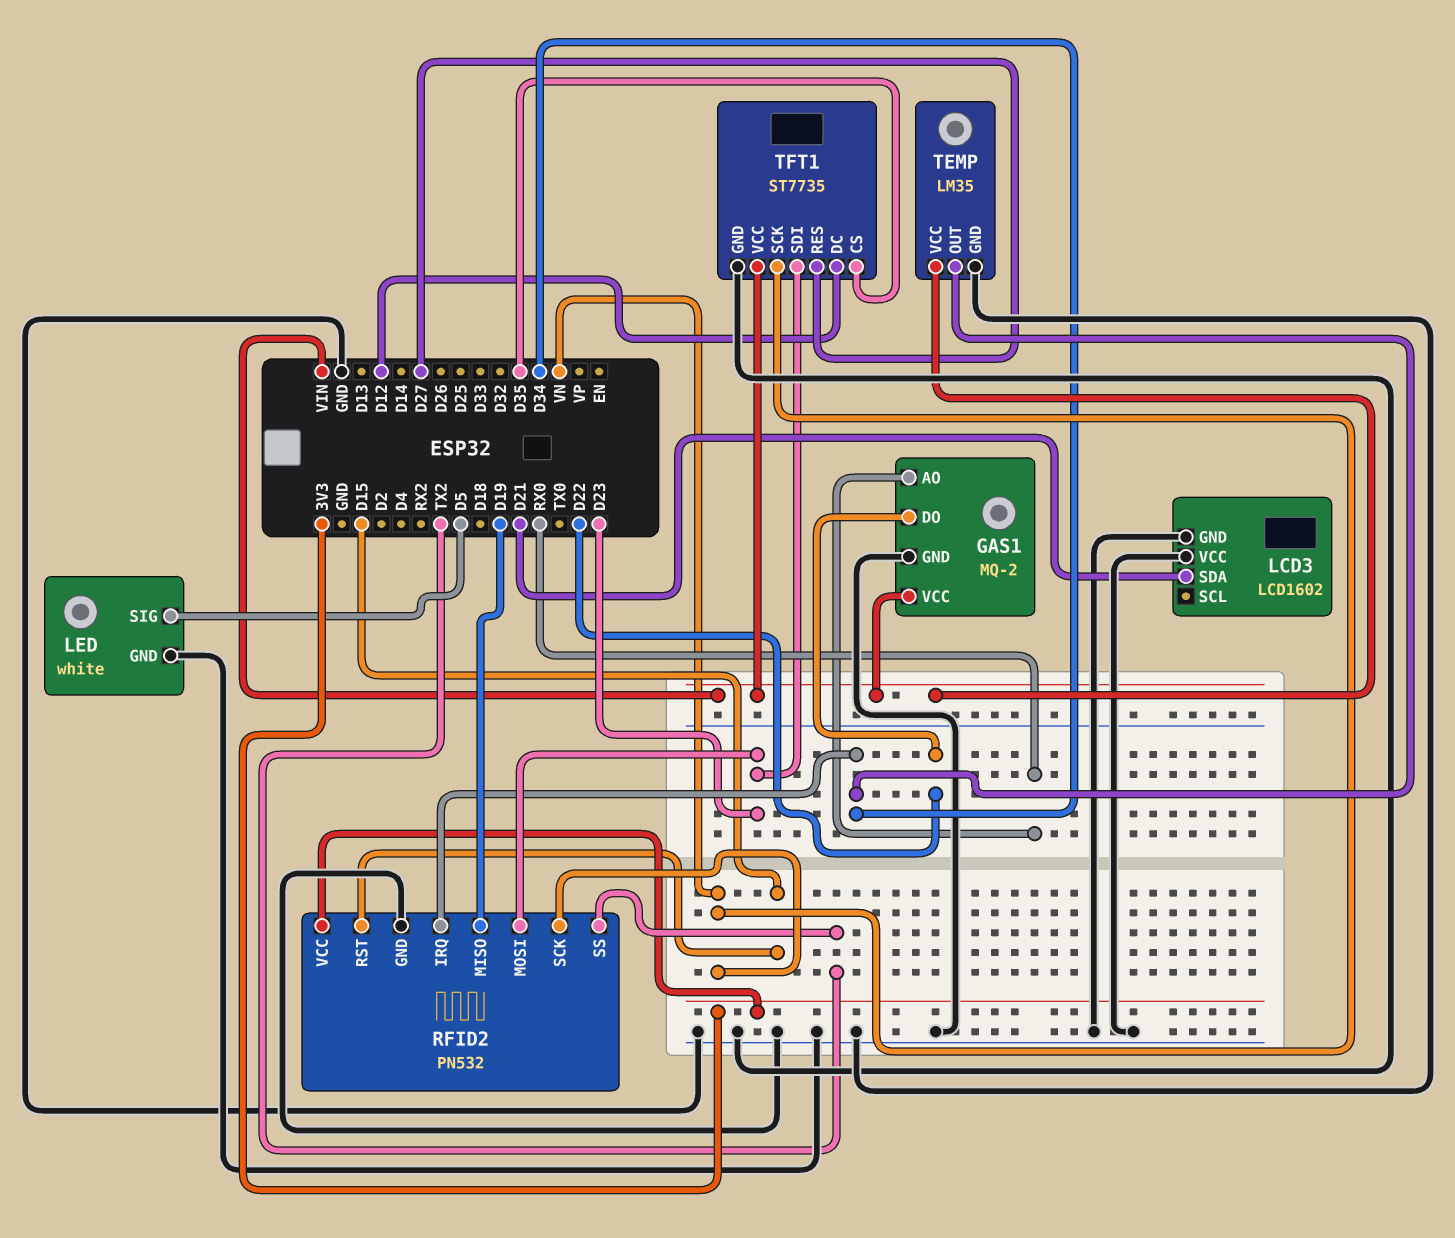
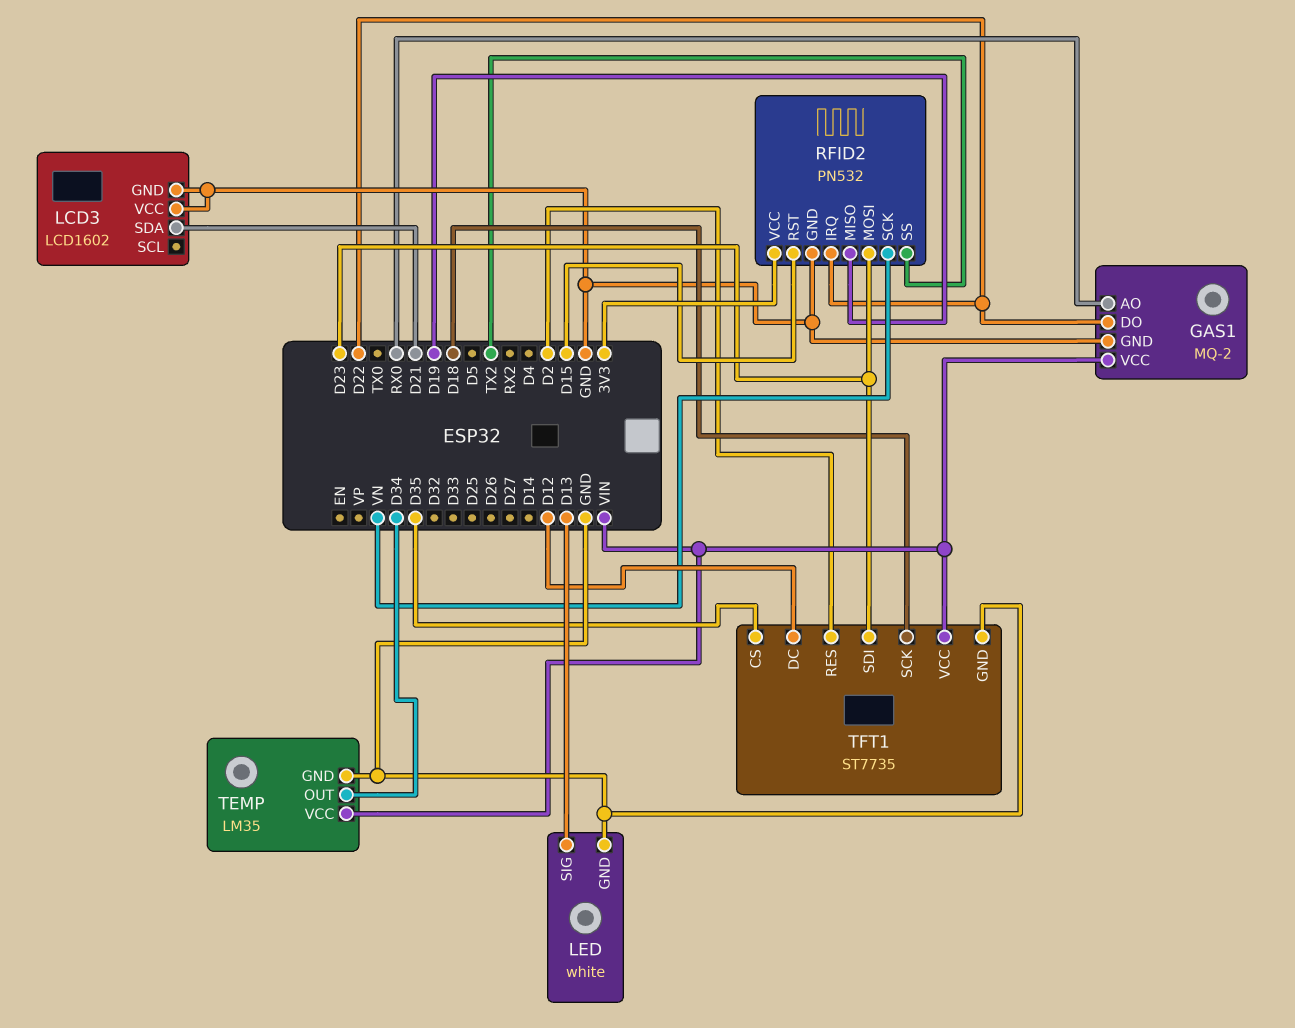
LED pin SIG: D5 -> D13
RFID2 pin IRQ: D34 -> D22
TFT1 pin RES: D27 -> D2
TFT1 pin SCK: VN -> D18

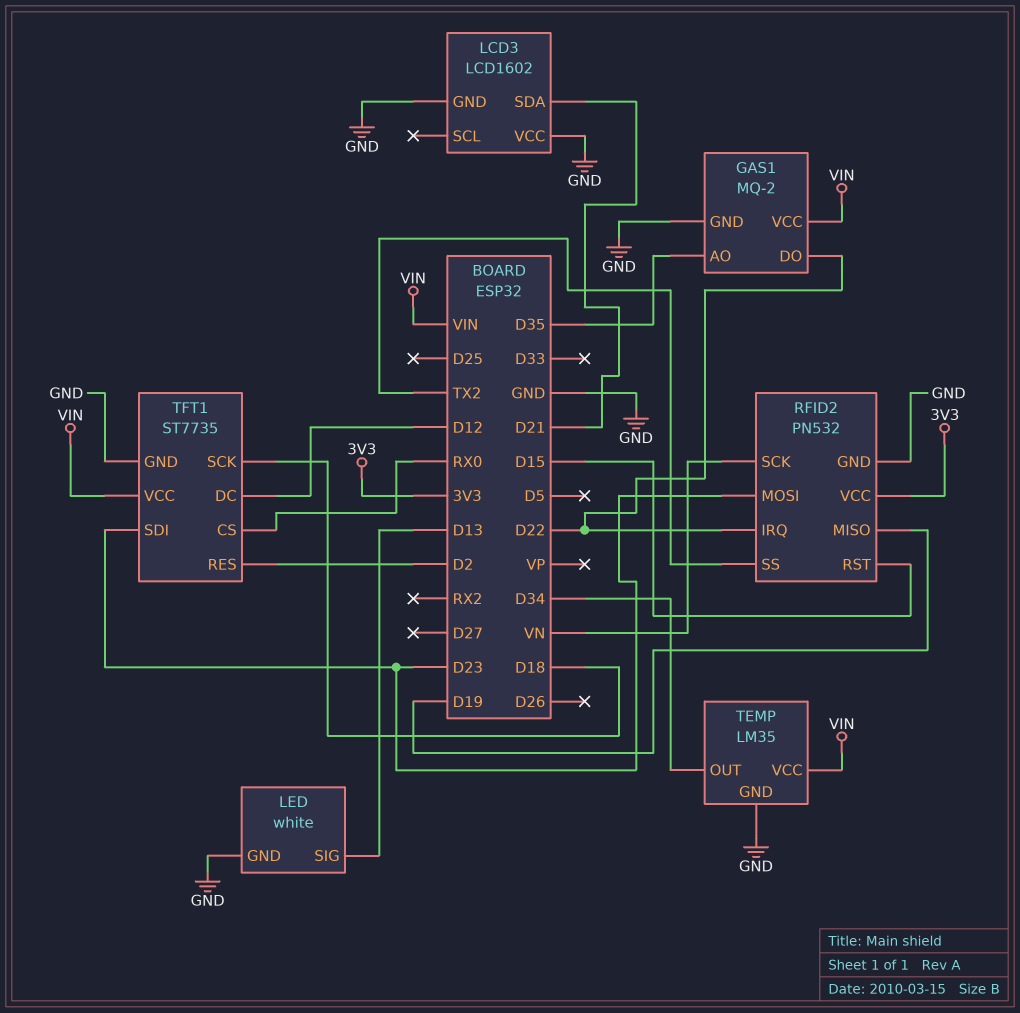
GAS1 pin AO: RX0 -> D35
TFT1 pin CS: D35 -> RX0

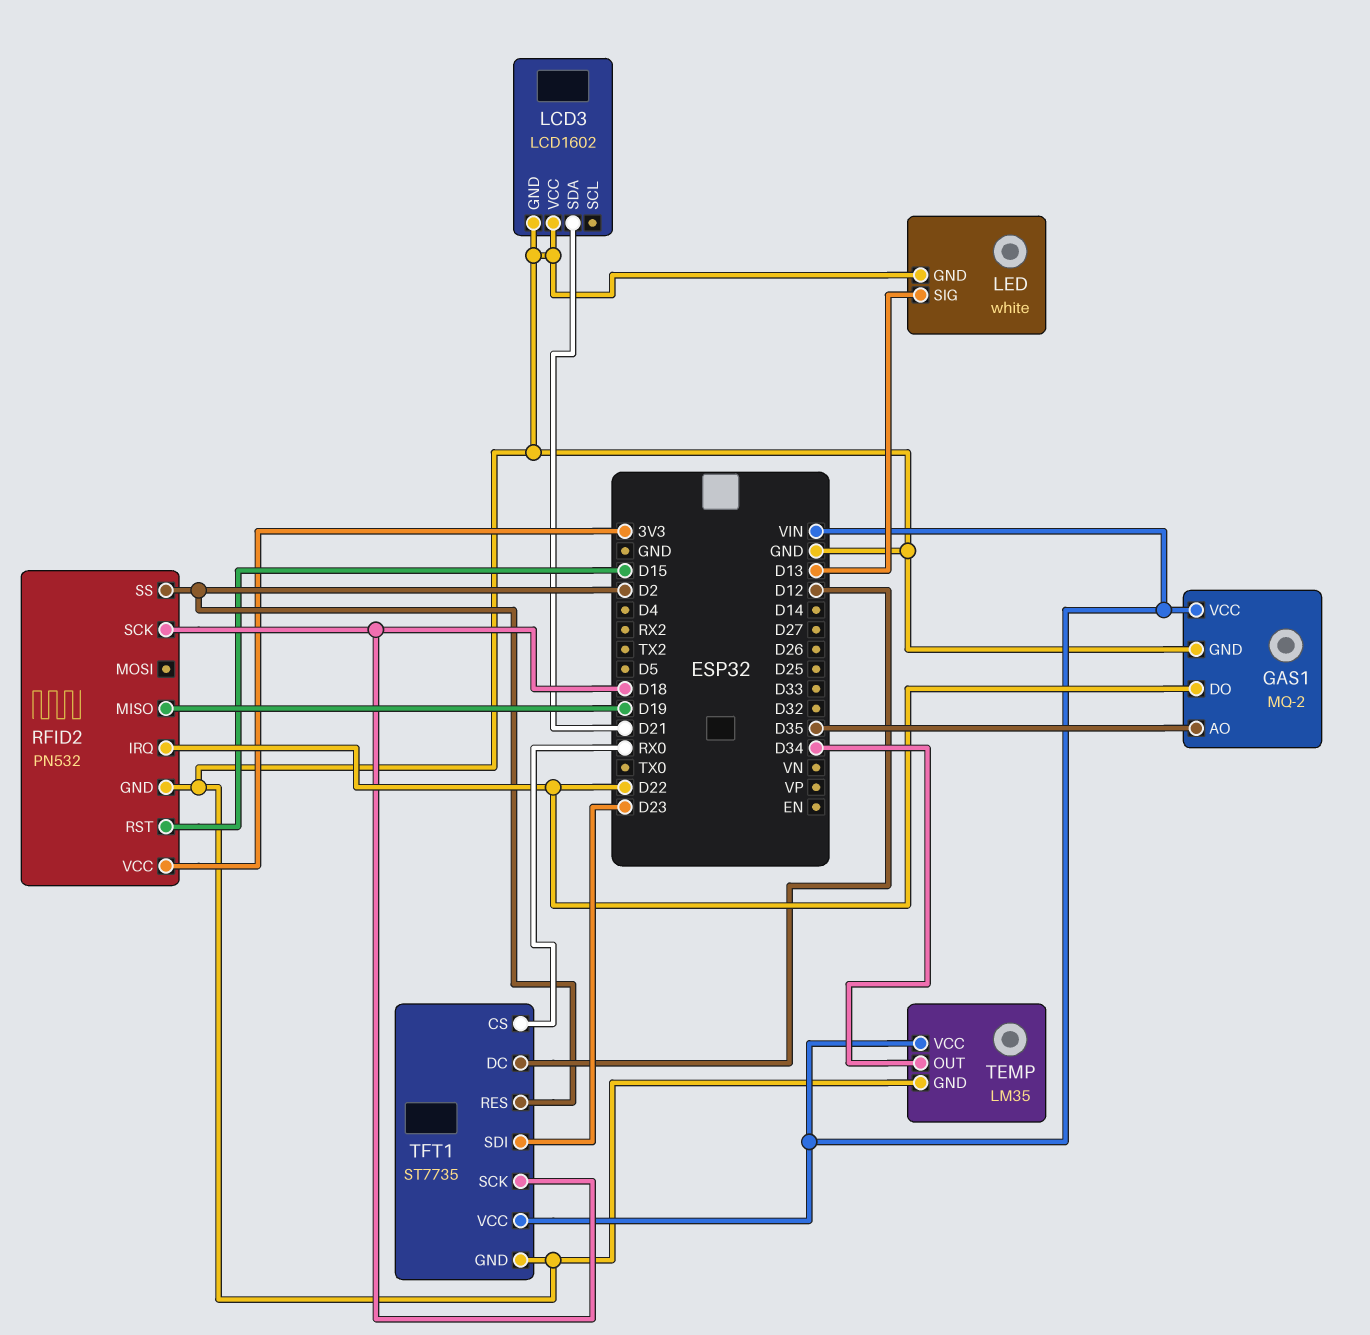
RFID2 pin MOSI: D23 -> none
RFID2 pin SCK: VN -> D18
RFID2 pin SS: TX2 -> D2

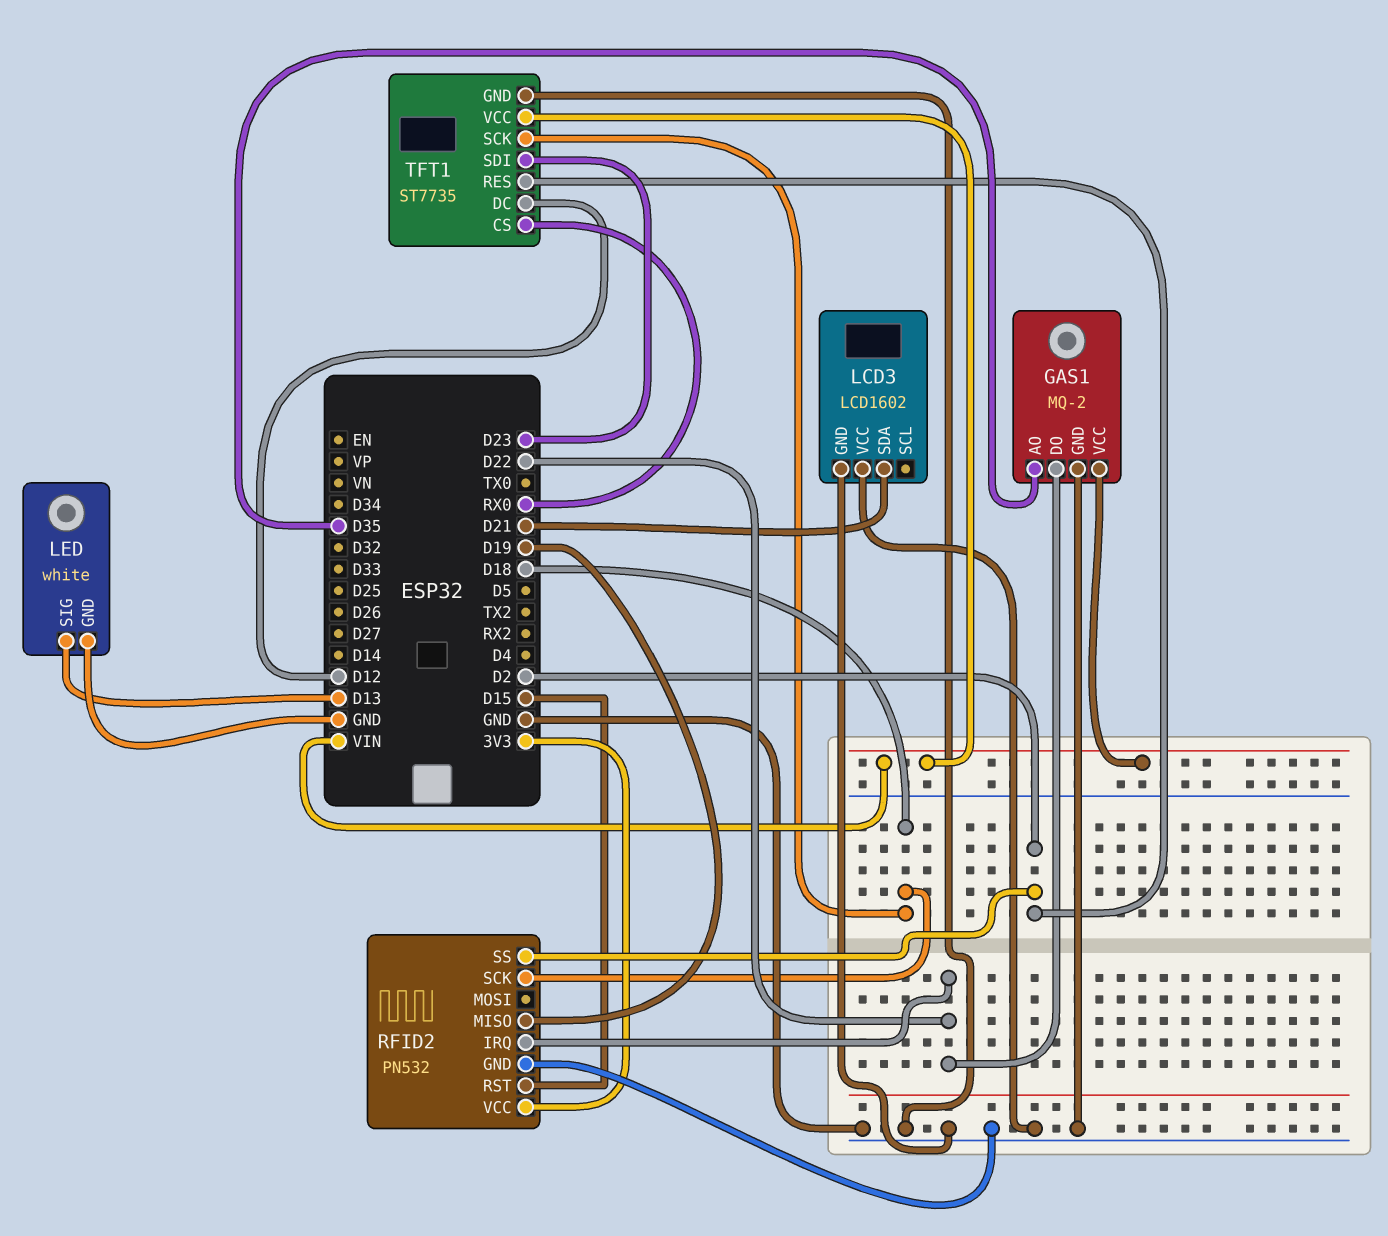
TEMP: LM35 -> none
TEMP pin GND: GND -> none
TEMP pin OUT: D34 -> none
TEMP pin VCC: VIN -> none

